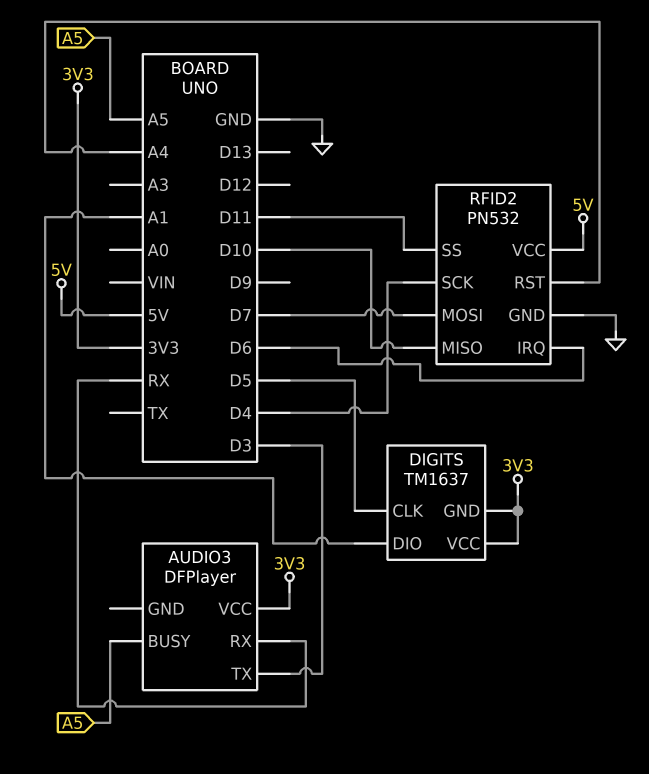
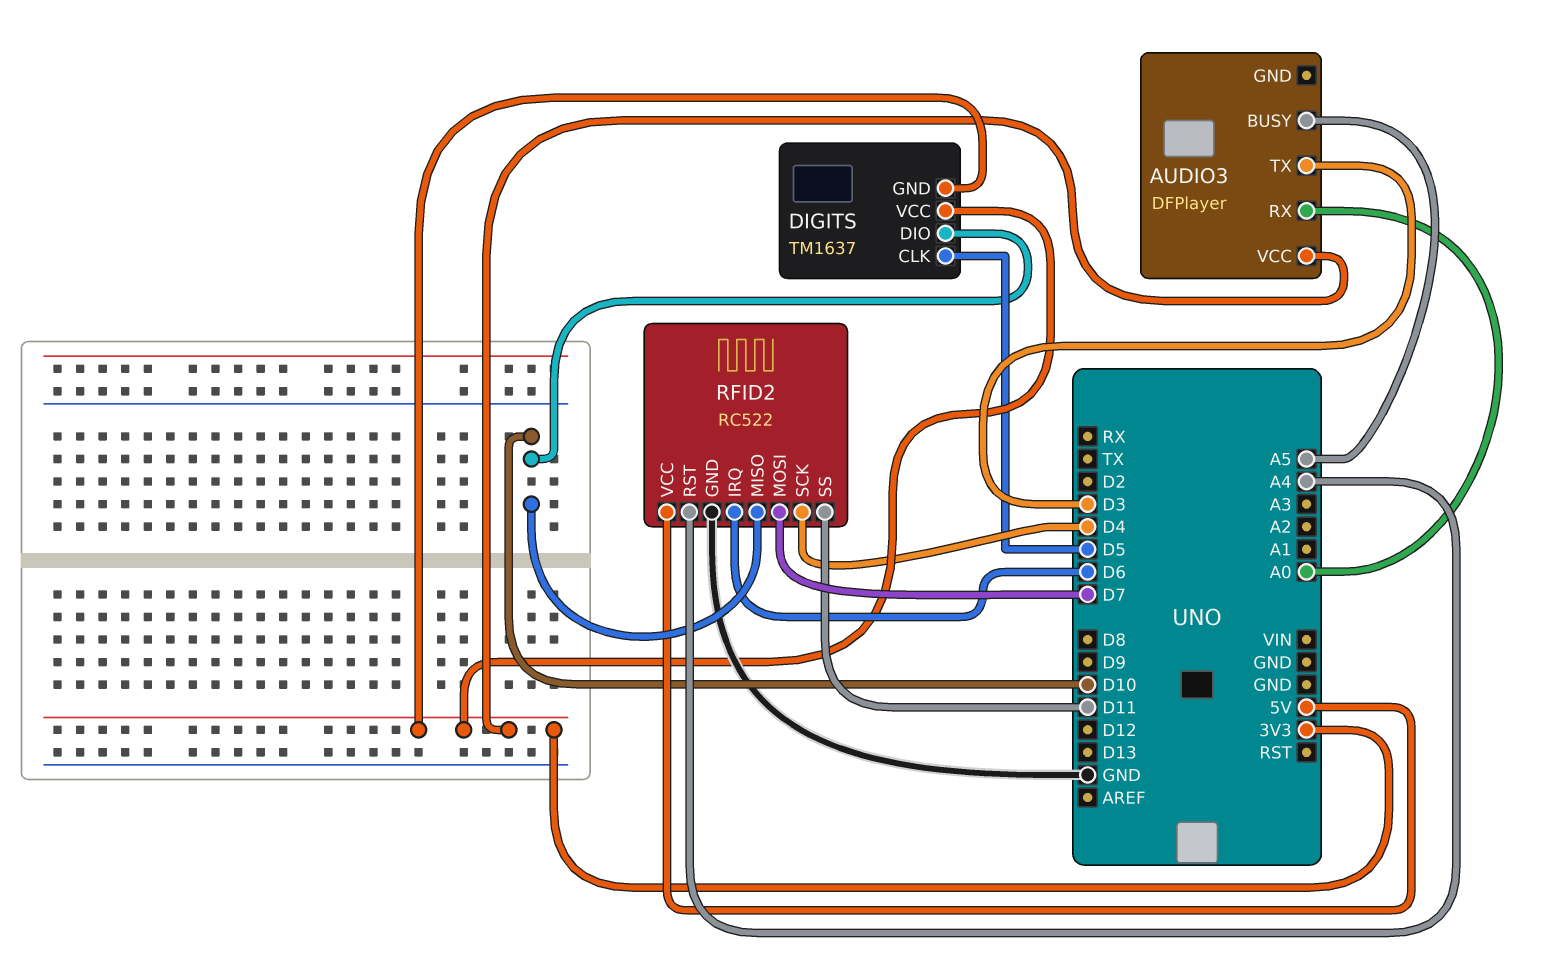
AUDIO3 pin RX: RX -> A0
DIGITS pin DIO: A1 -> D10
RFID2: PN532 -> RC522

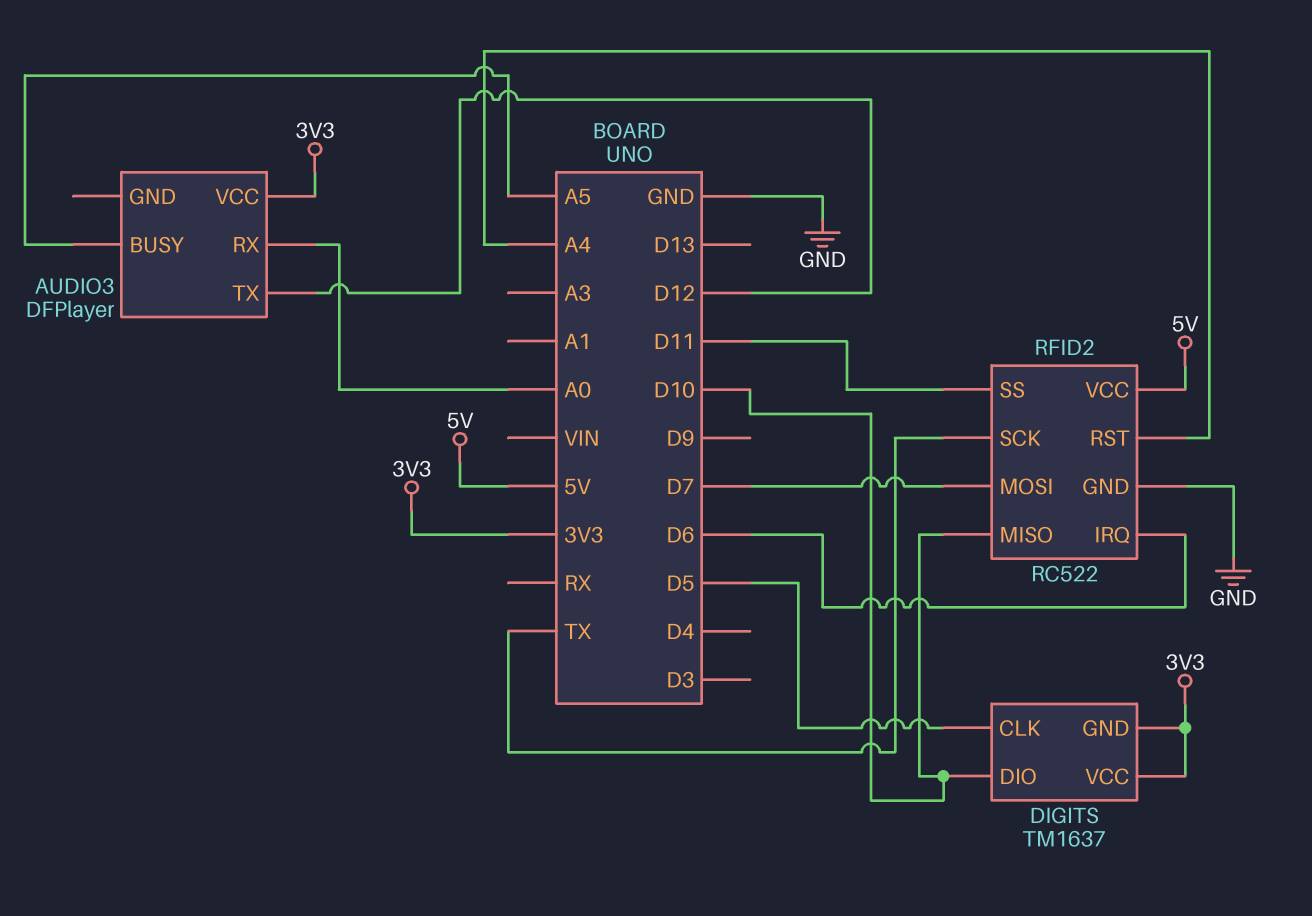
AUDIO3 pin TX: D3 -> D12
RFID2 pin SCK: D4 -> TX

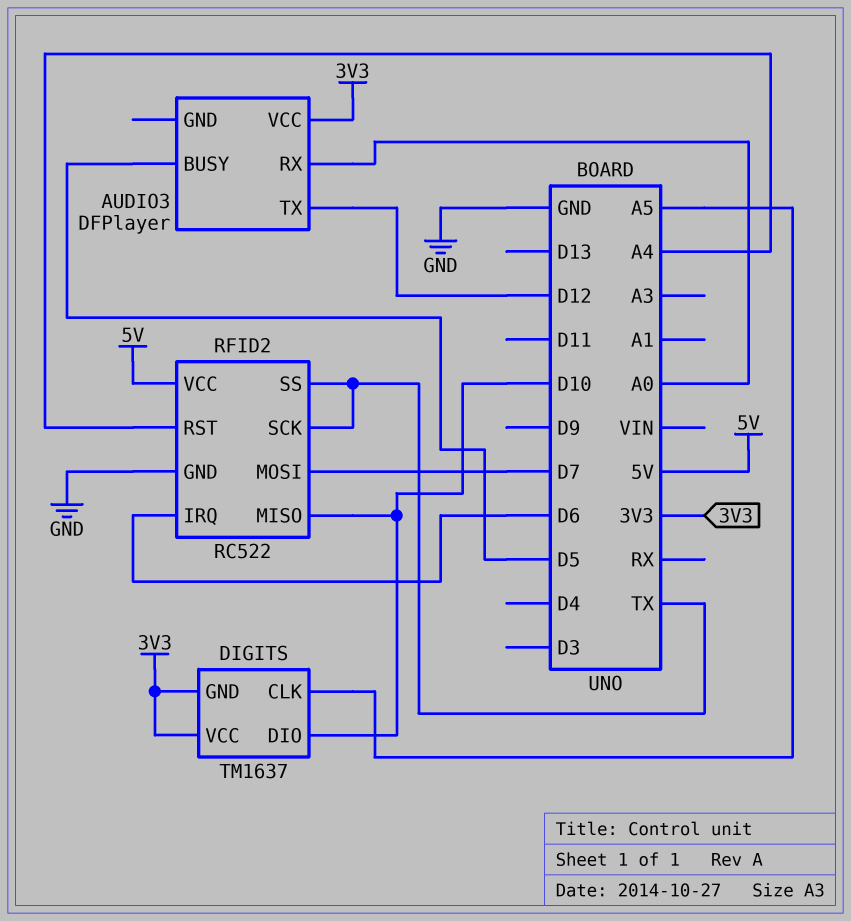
AUDIO3 pin BUSY: A5 -> D5
DIGITS pin CLK: D5 -> A5
RFID2 pin SS: D11 -> TX

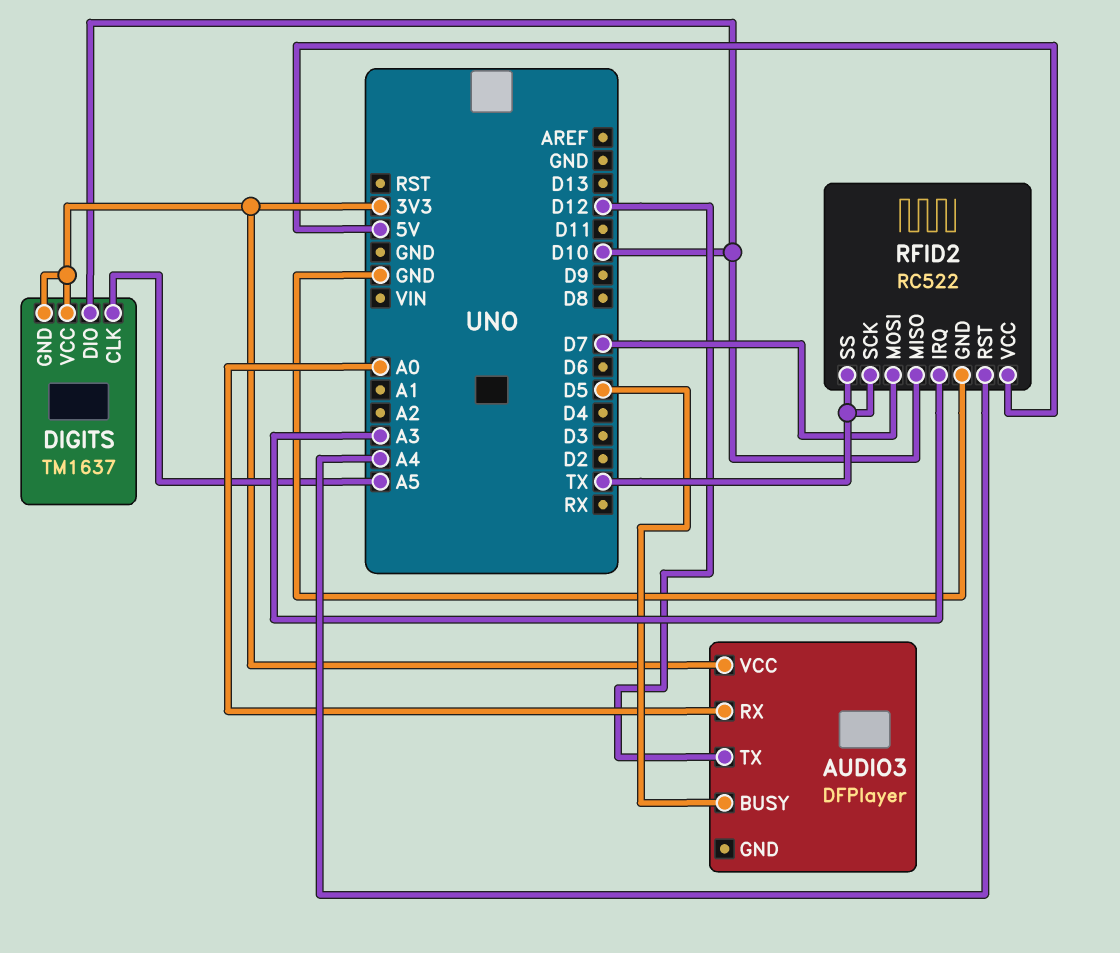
RFID2 pin IRQ: D6 -> A3

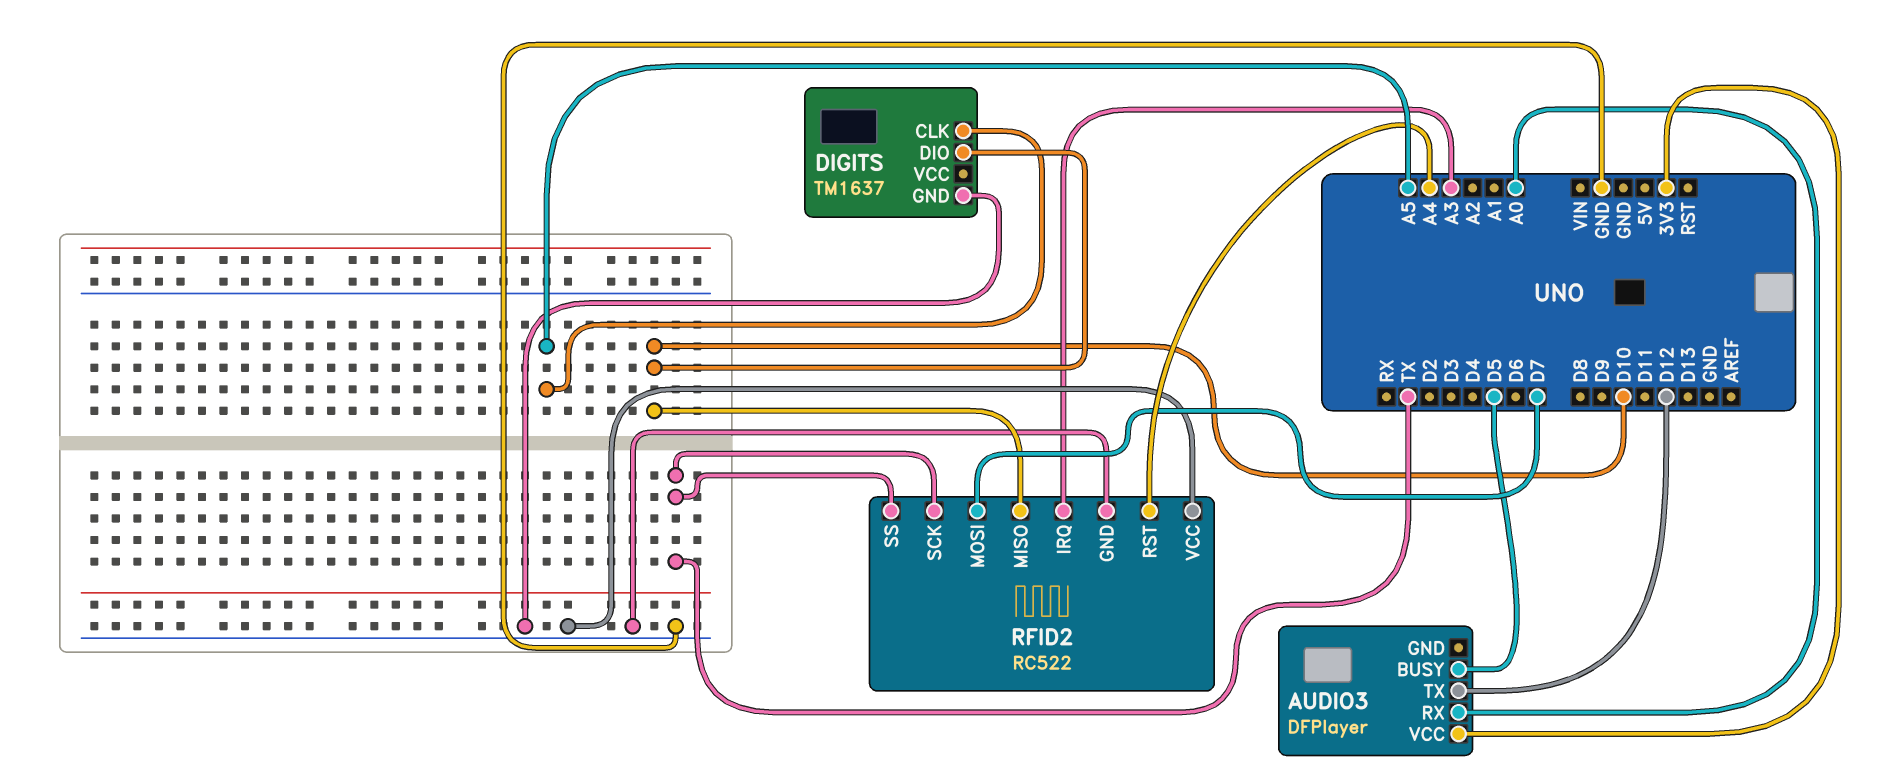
DIGITS pin GND: 3V3 -> GND
DIGITS pin VCC: 3V3 -> none
RFID2 pin VCC: 5V -> GND

